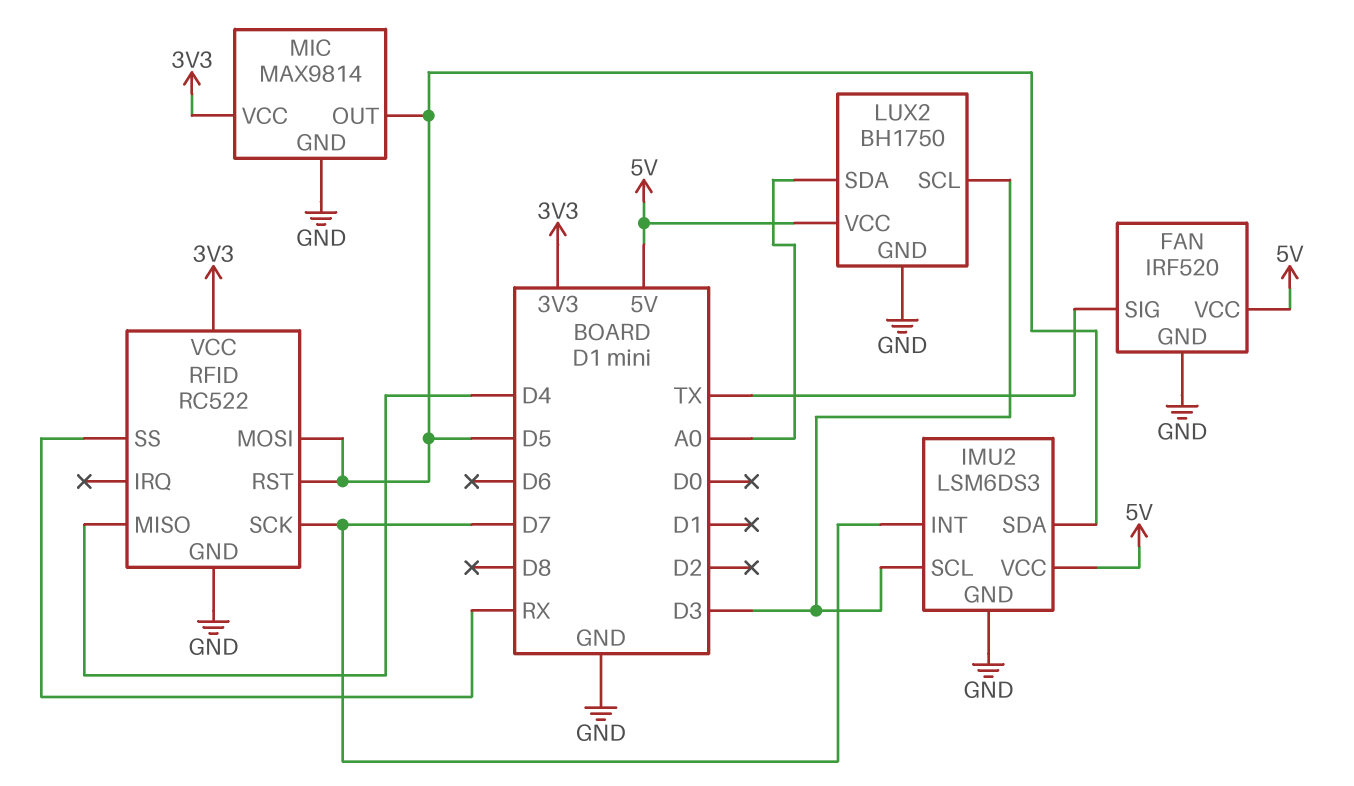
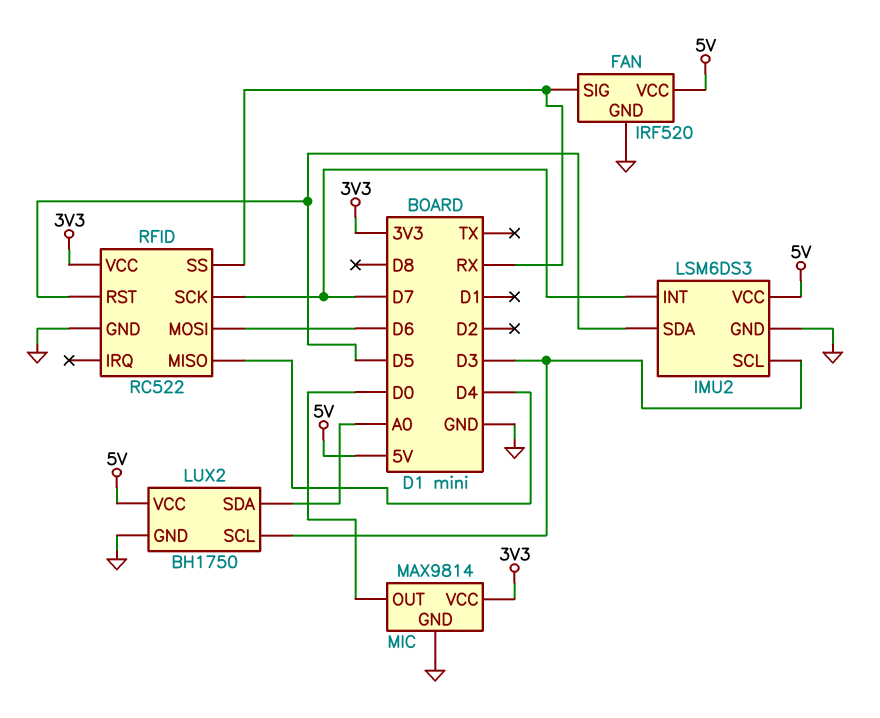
FAN pin SIG: TX -> RX
MIC pin OUT: D5 -> D0
RFID pin MOSI: D5 -> D6

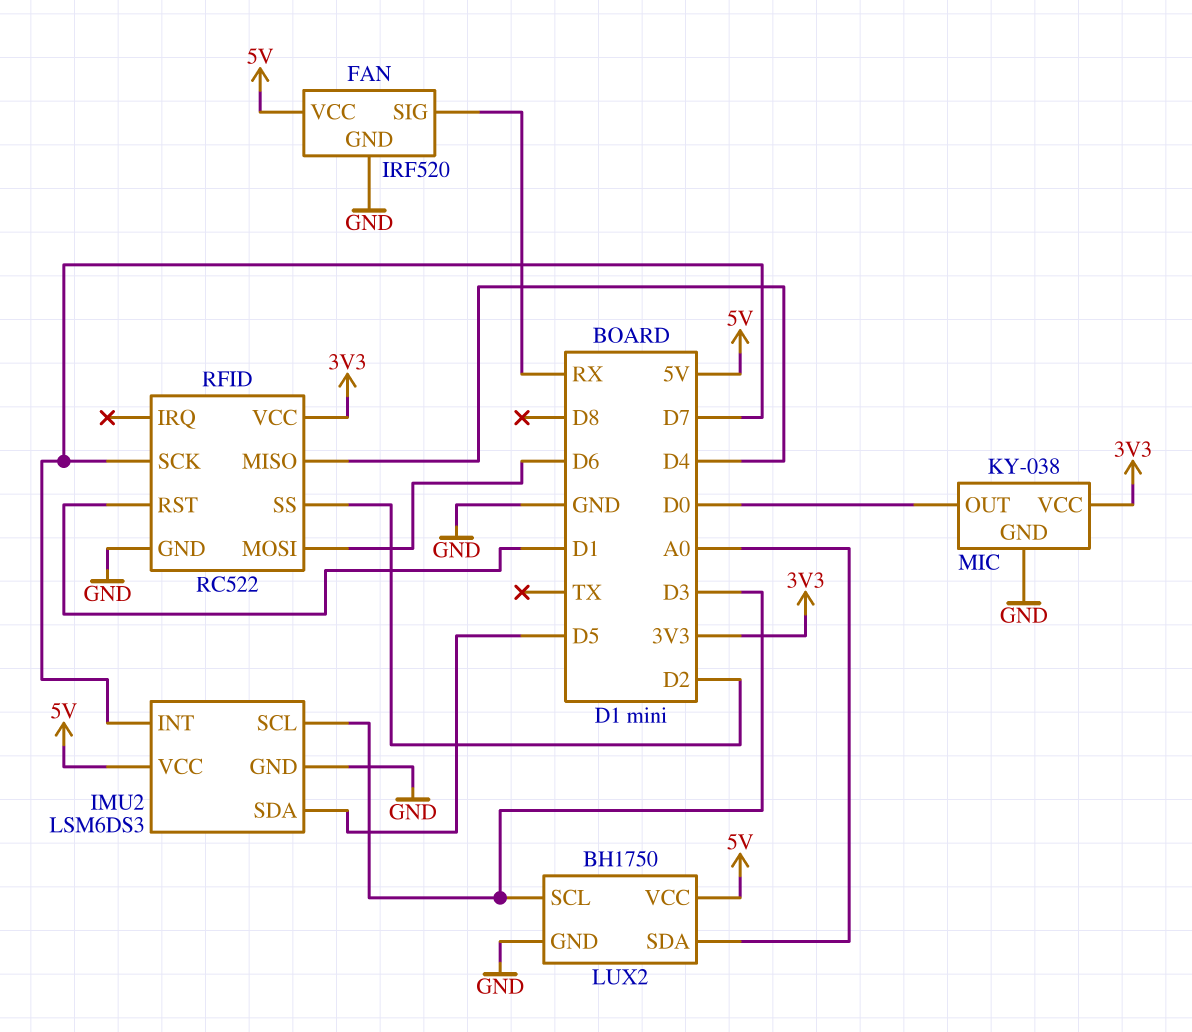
MIC: MAX9814 -> KY-038
RFID pin RST: D5 -> D1
RFID pin SS: RX -> D2

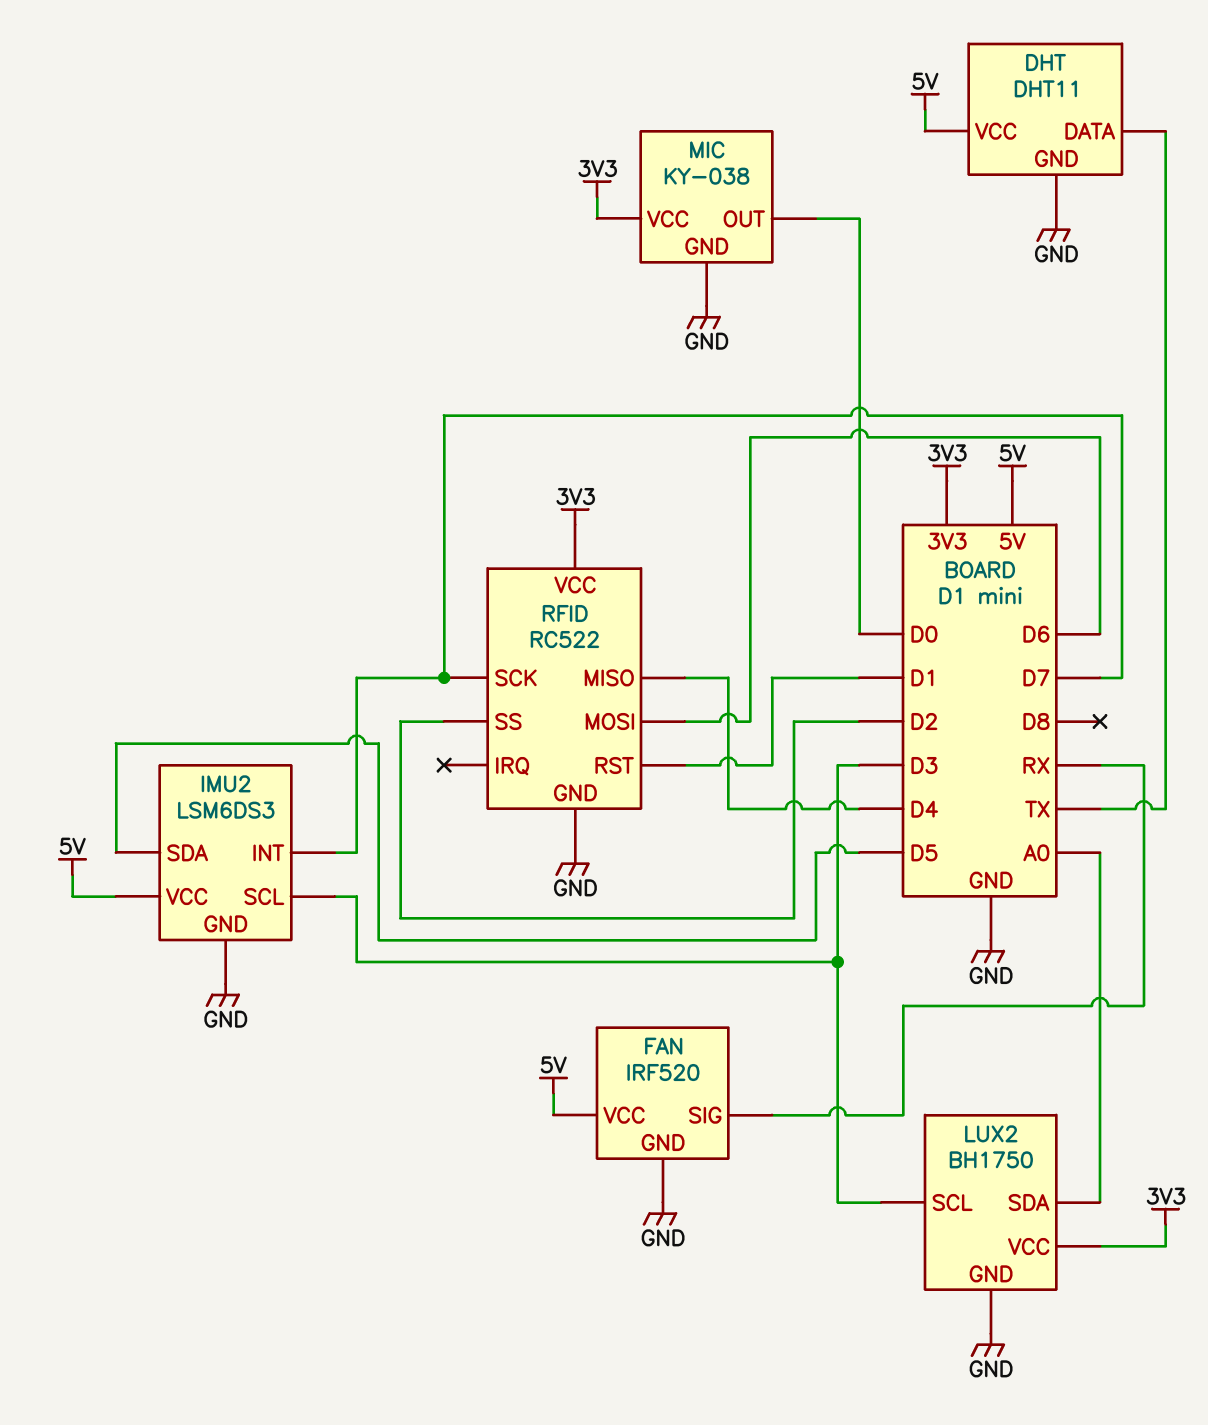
DHT: none -> DHT11
DHT pin DATA: none -> TX
DHT pin GND: none -> GND
DHT pin VCC: none -> 5V
LUX2 pin VCC: 5V -> 3V3

